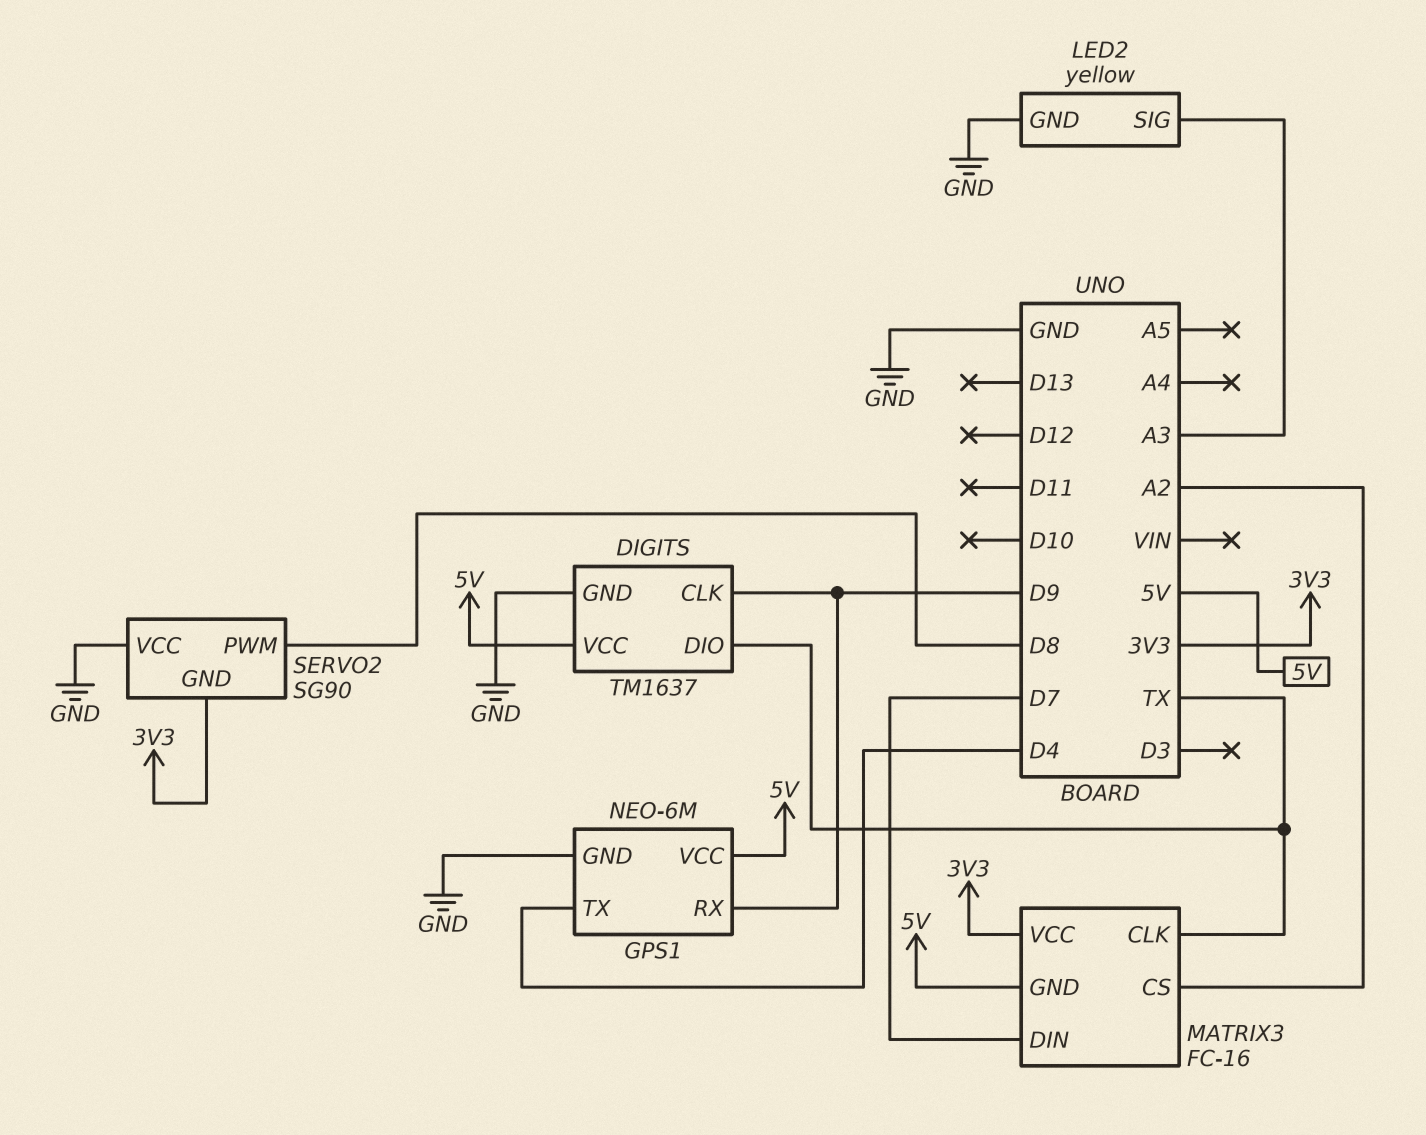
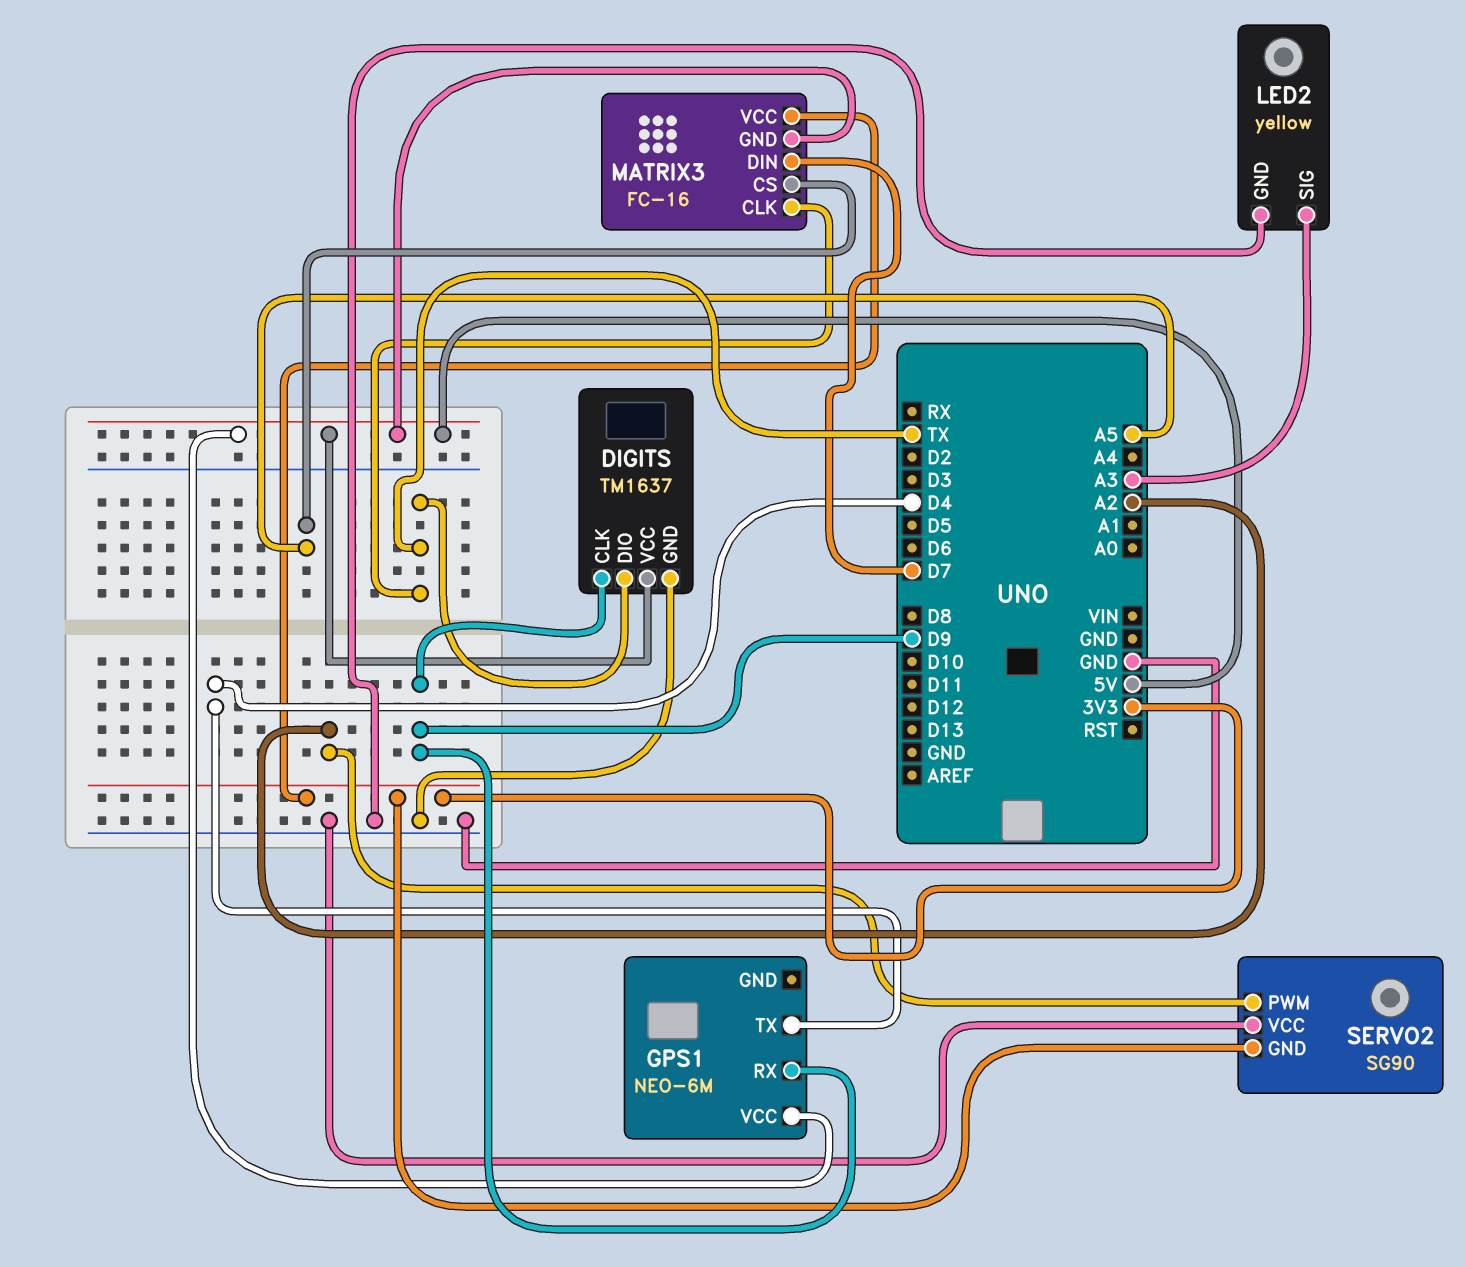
GPS1 pin GND: GND -> none
MATRIX3 pin CS: A2 -> A5
SERVO2 pin PWM: D8 -> A2

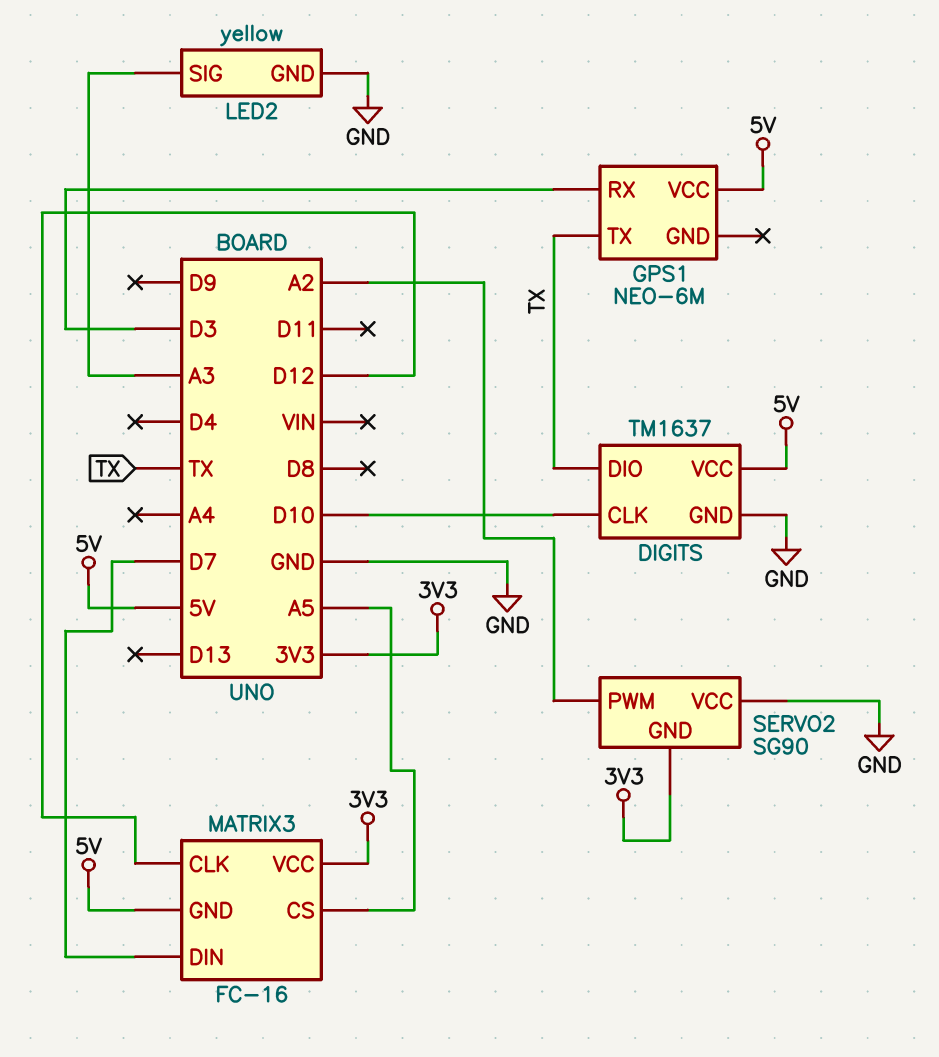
DIGITS pin CLK: D9 -> D10
GPS1 pin RX: D9 -> D3
GPS1 pin TX: D4 -> TX
MATRIX3 pin CLK: TX -> D12

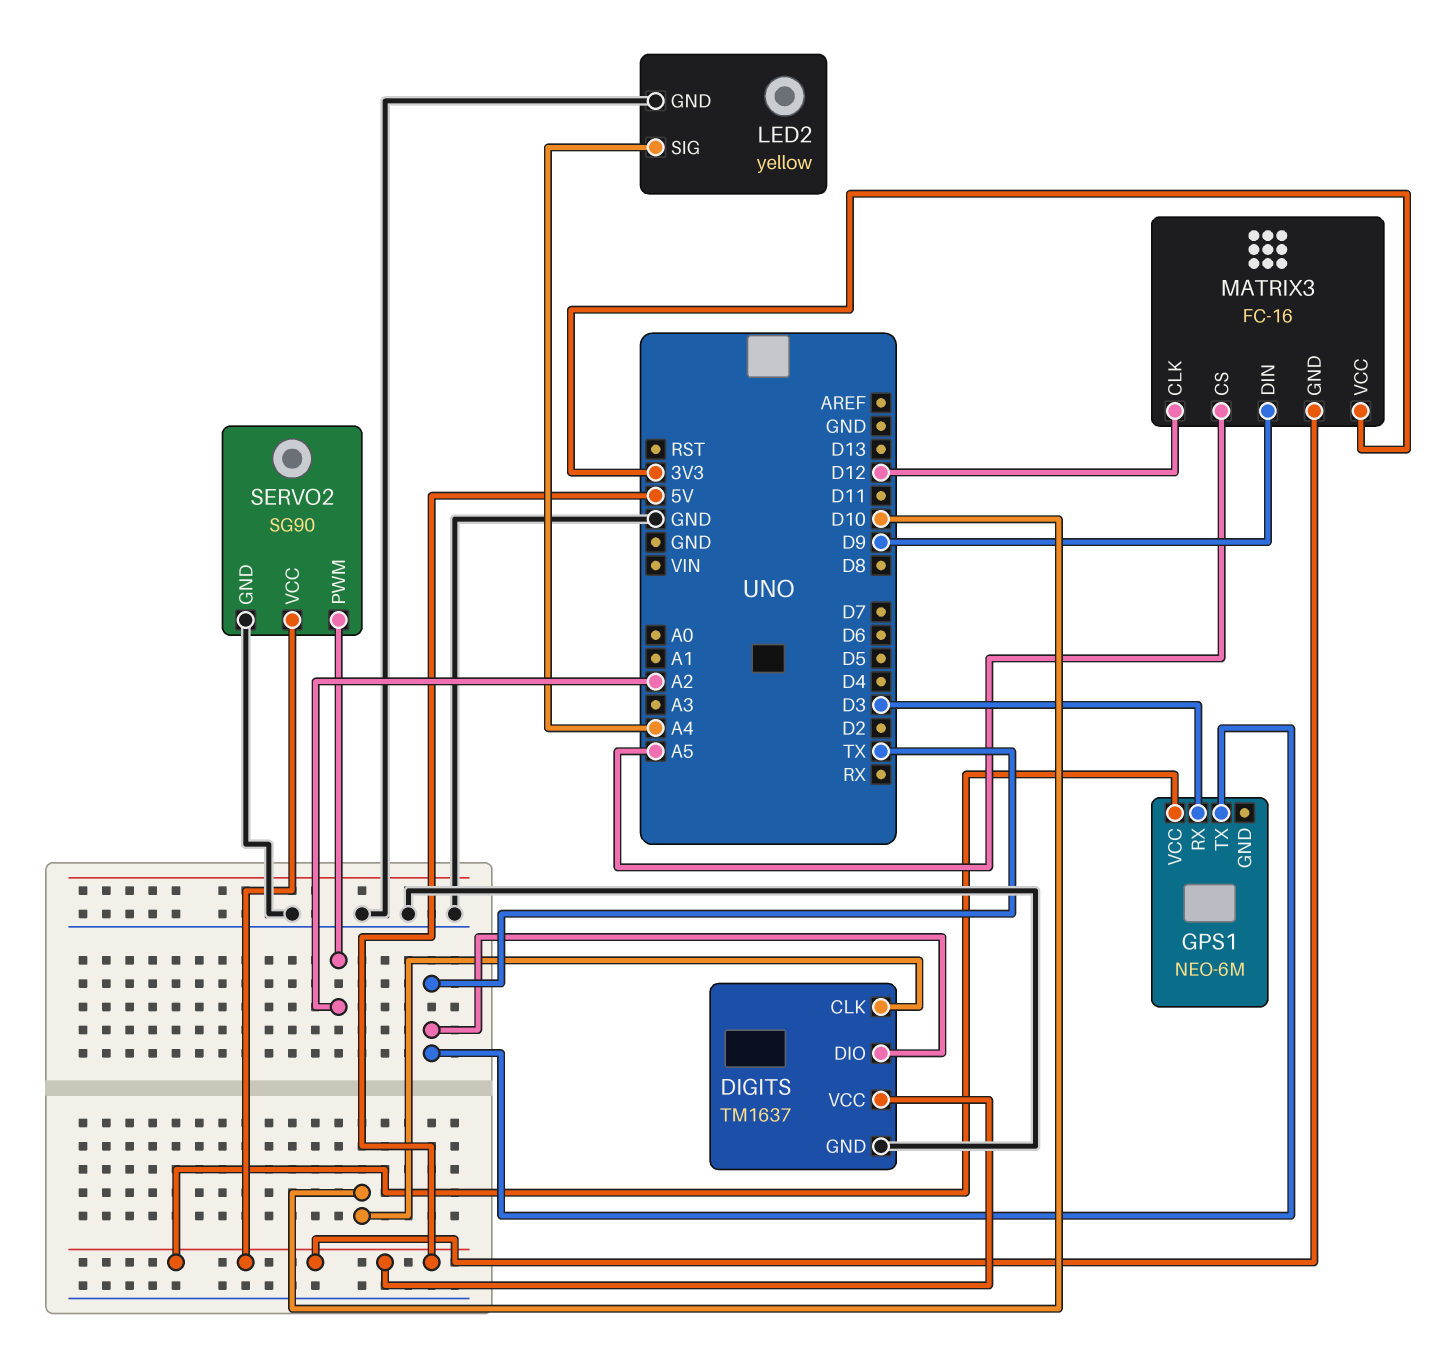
LED2 pin SIG: A3 -> A4
MATRIX3 pin DIN: D7 -> D9
SERVO2 pin GND: 3V3 -> GND
SERVO2 pin VCC: GND -> 5V

